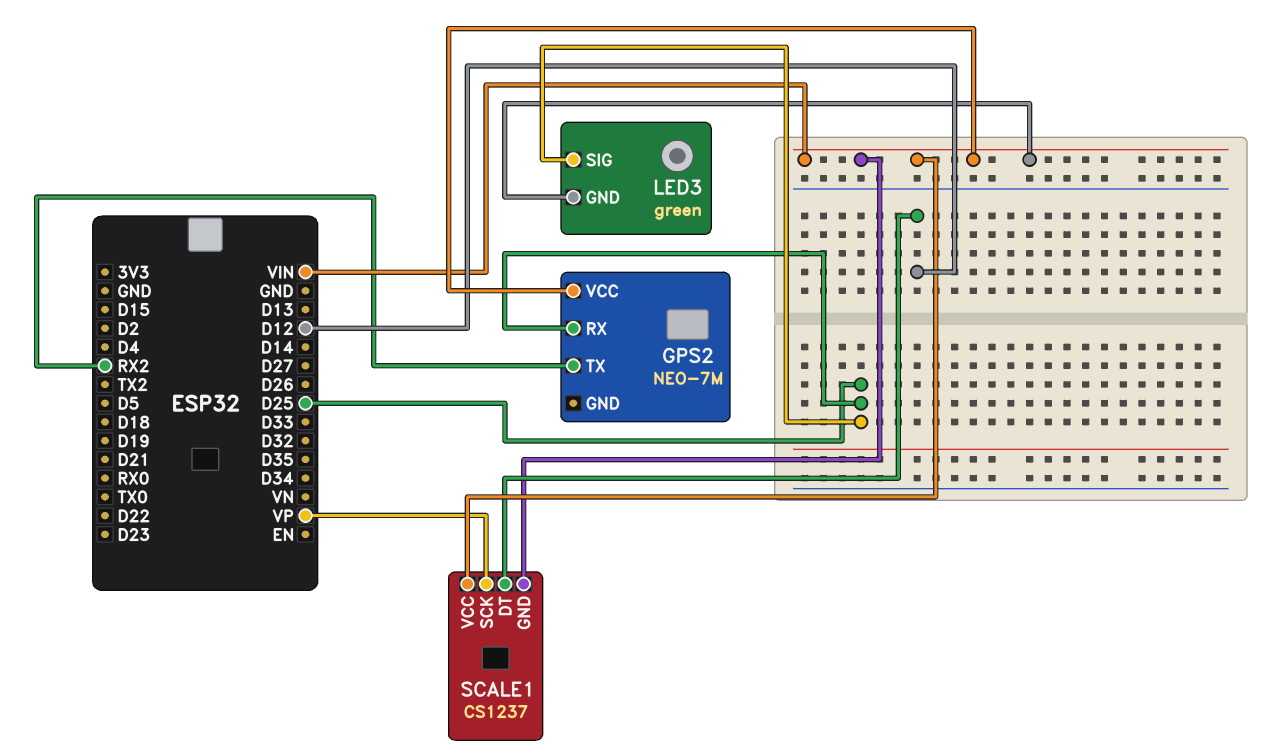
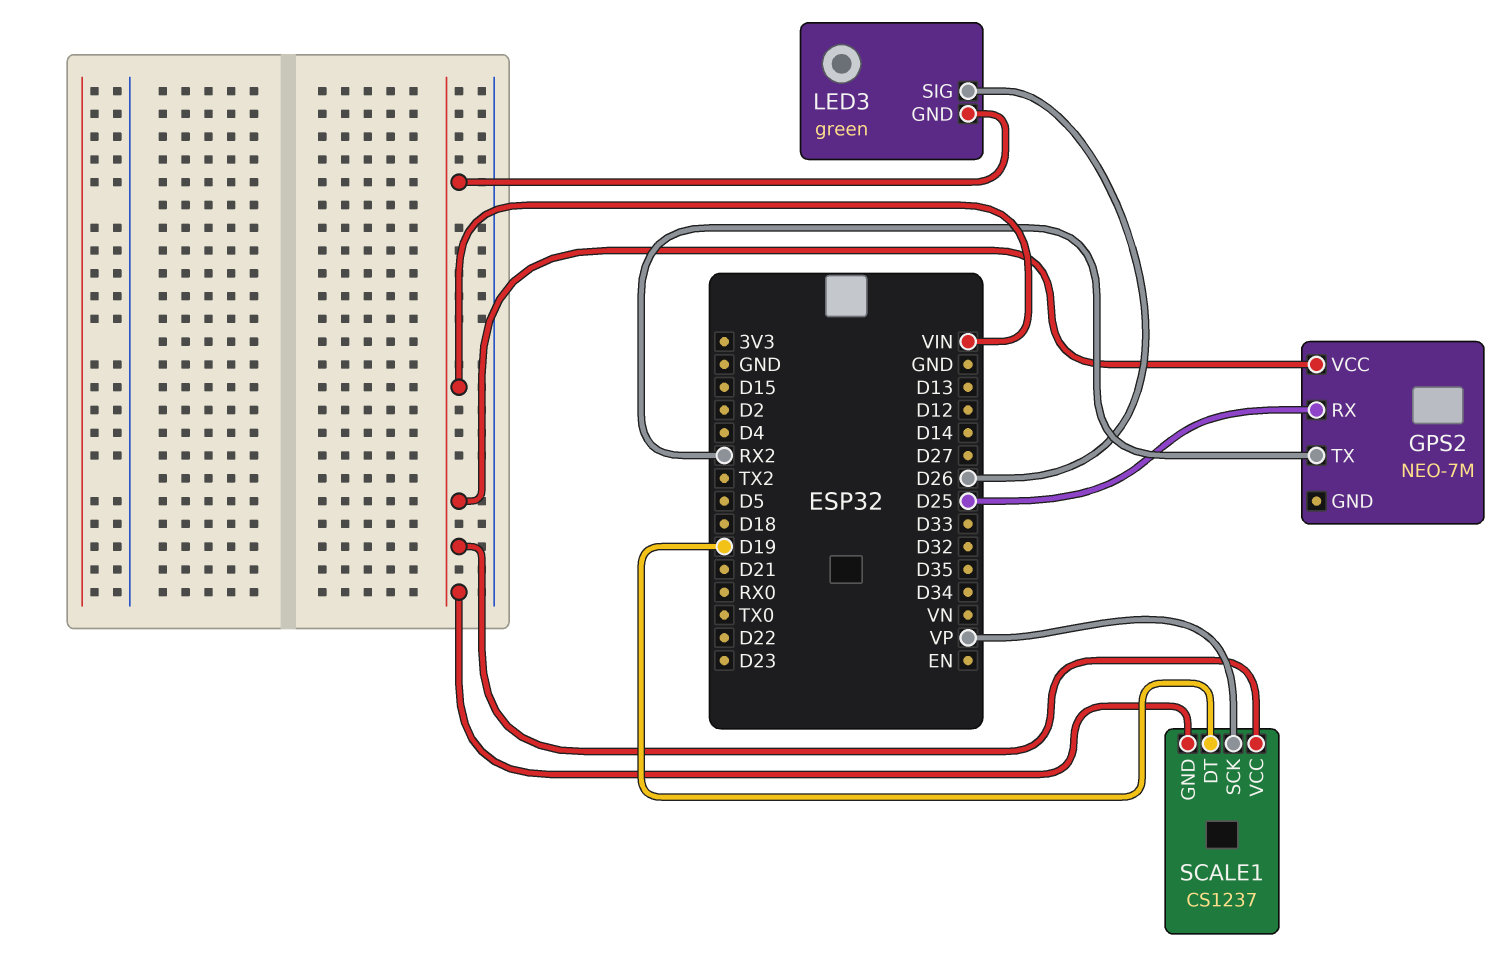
LED3 pin SIG: D25 -> D26
SCALE1 pin DT: D12 -> D19

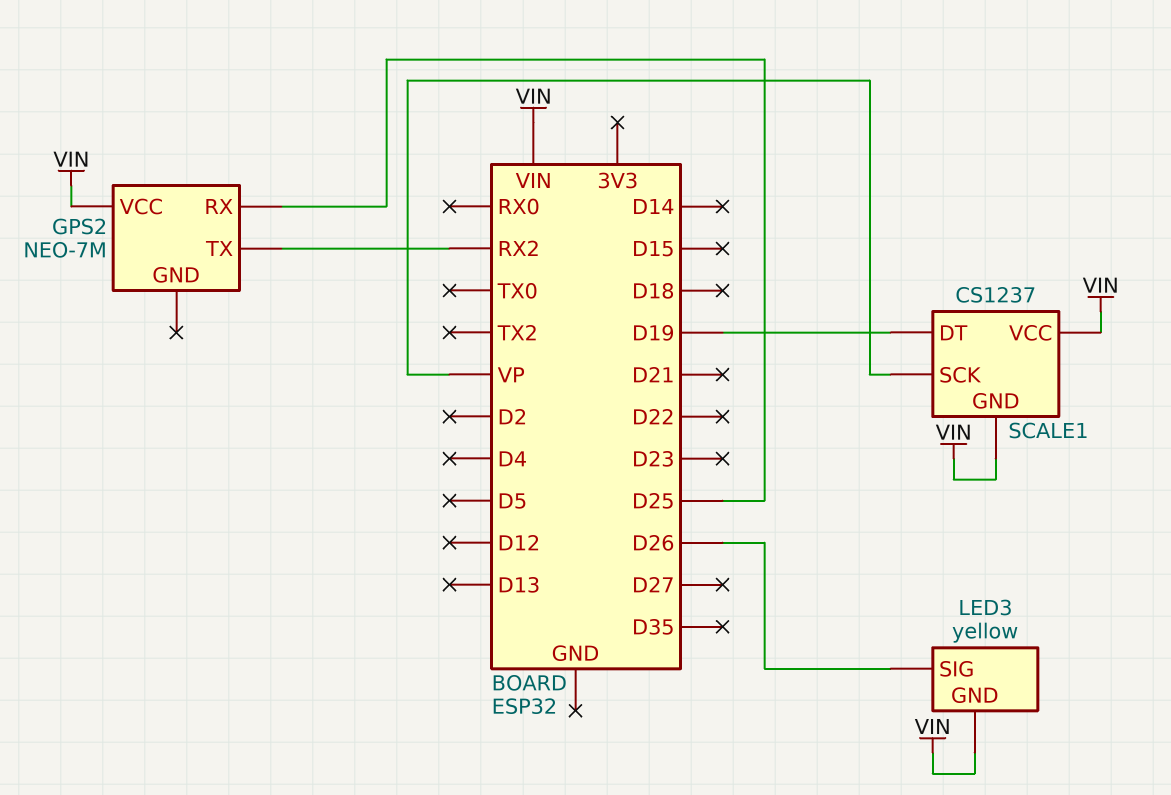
LED3: green -> yellow

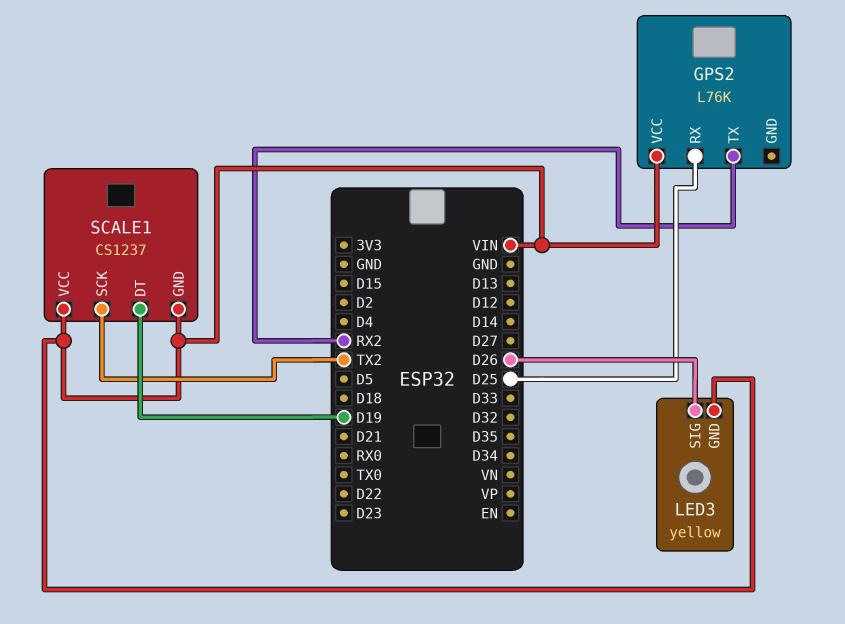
GPS2: NEO-7M -> L76K
SCALE1 pin SCK: VP -> TX2

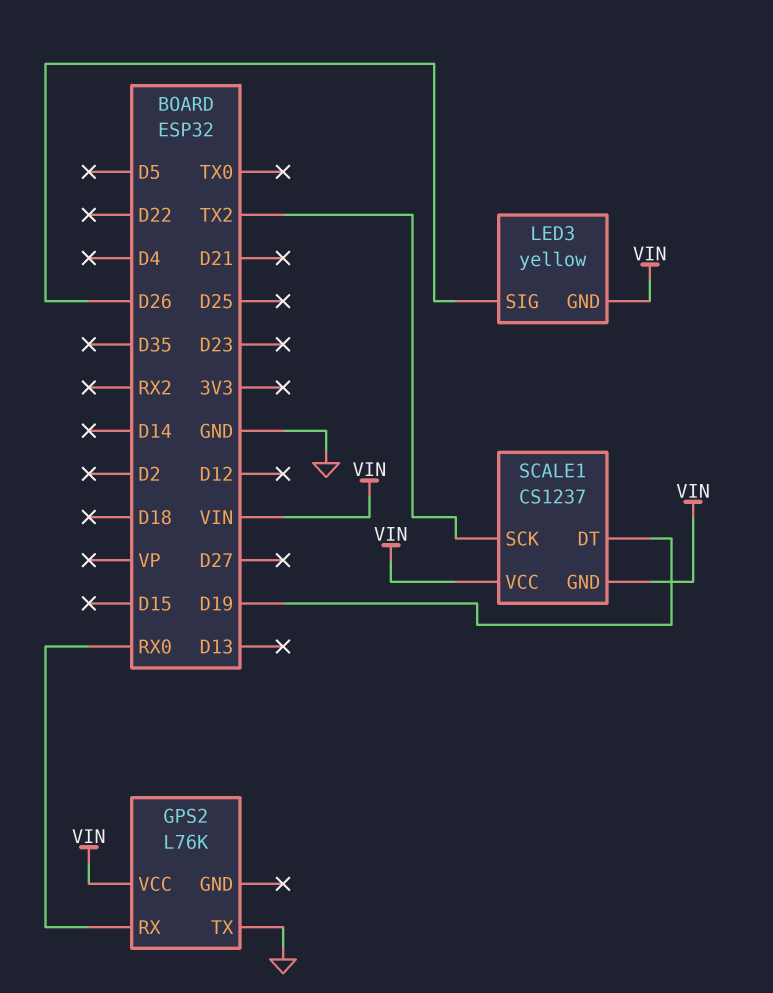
GPS2 pin RX: D25 -> RX0
GPS2 pin TX: RX2 -> GND

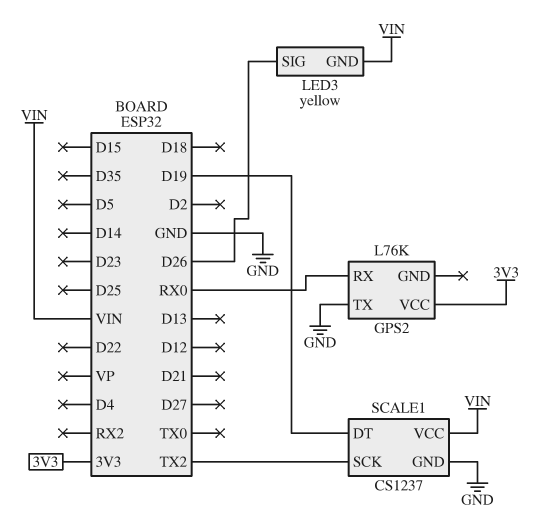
GPS2 pin VCC: VIN -> 3V3
SCALE1 pin GND: VIN -> GND

